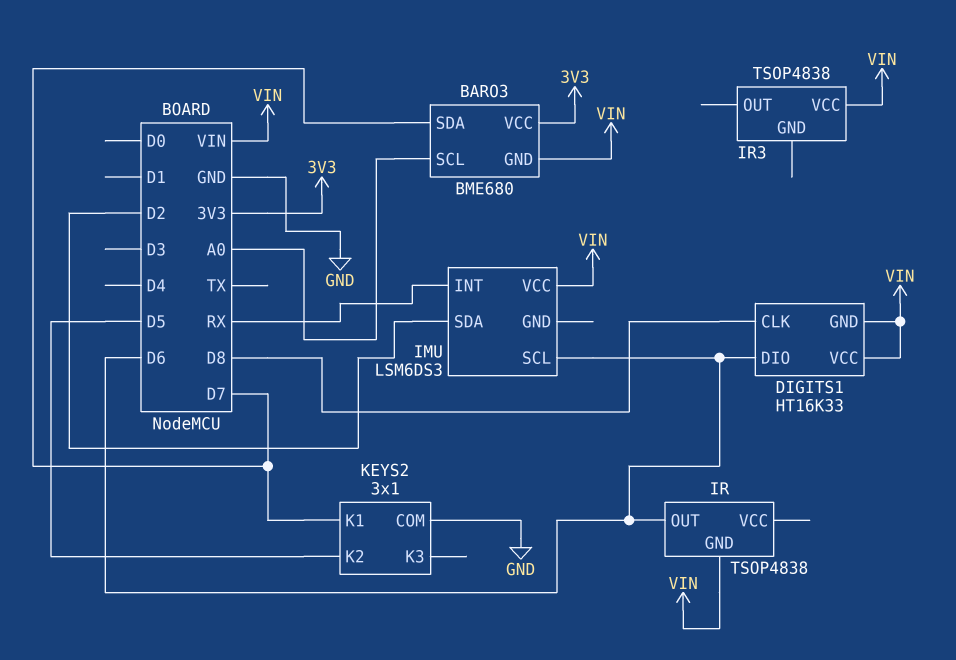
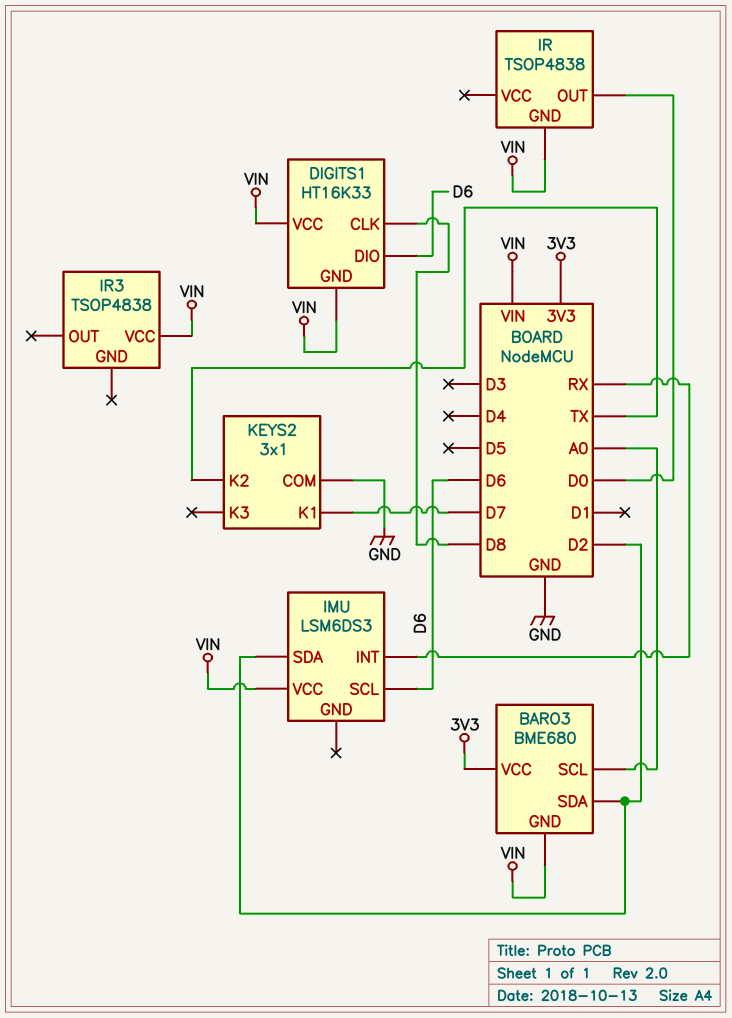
BARO3 pin SDA: D7 -> D2
IR pin OUT: D6 -> D0
KEYS2 pin K2: D5 -> TX

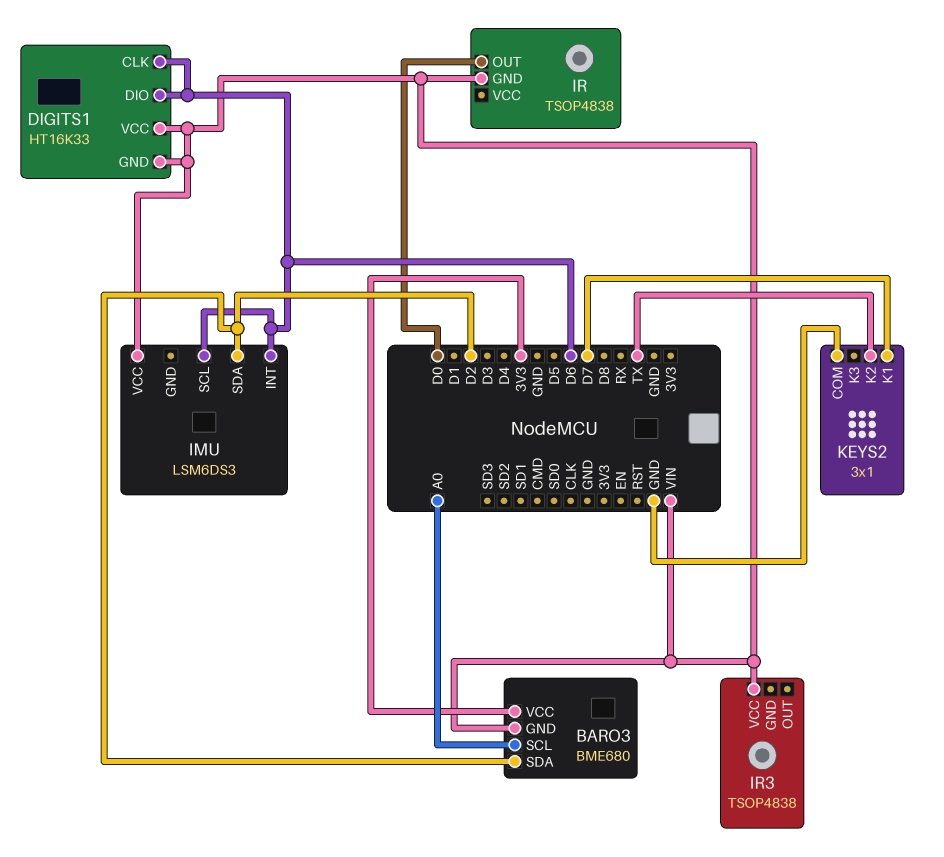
DIGITS1 pin CLK: D8 -> D6
IMU pin INT: RX -> D6

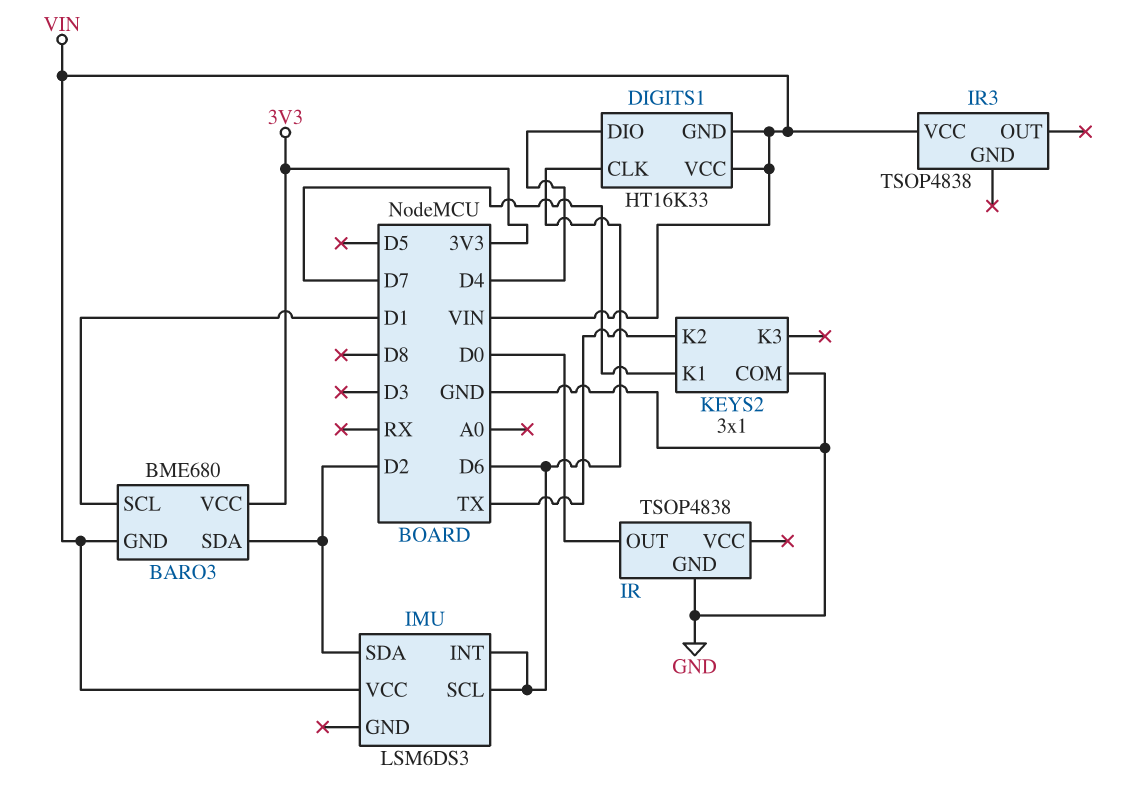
BARO3 pin SCL: A0 -> D1
DIGITS1 pin DIO: D6 -> D4
IR pin GND: VIN -> GND

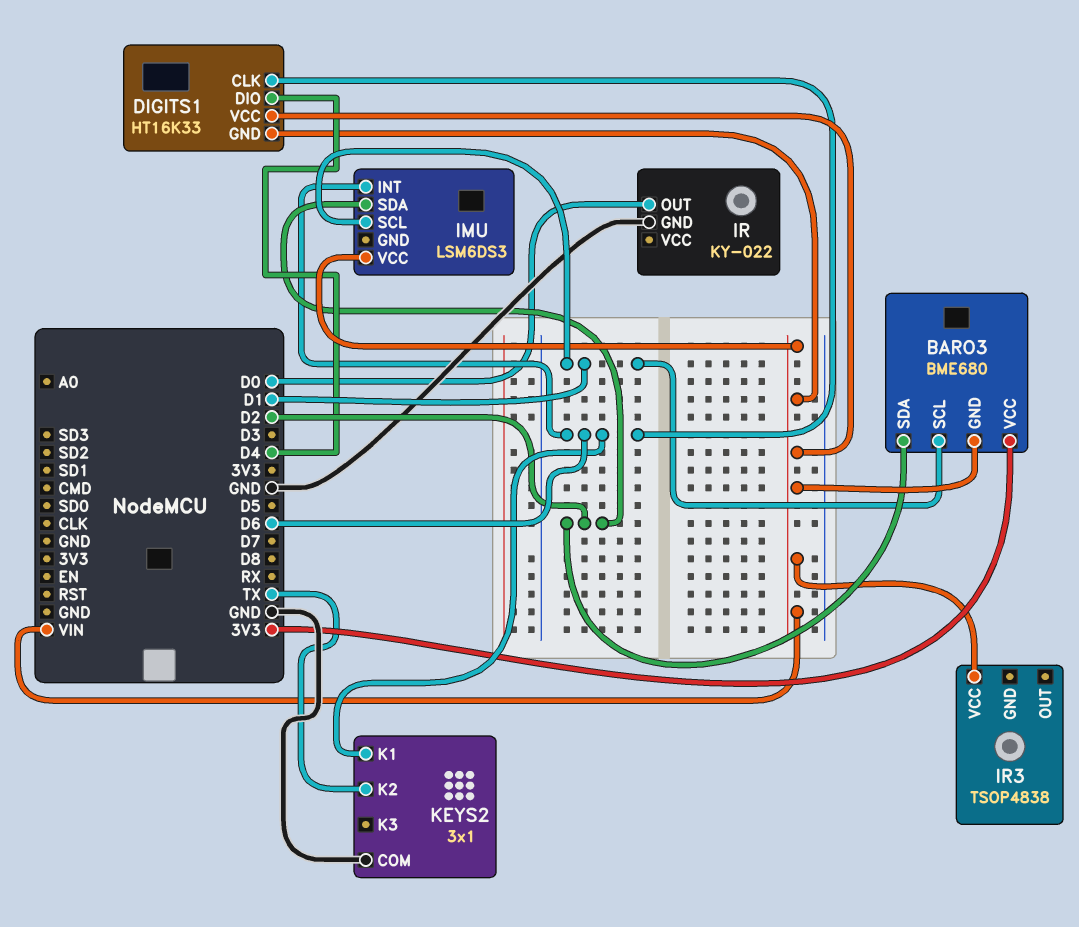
IMU pin SCL: D6 -> D1
IR: TSOP4838 -> KY-022
KEYS2 pin K1: D7 -> D6

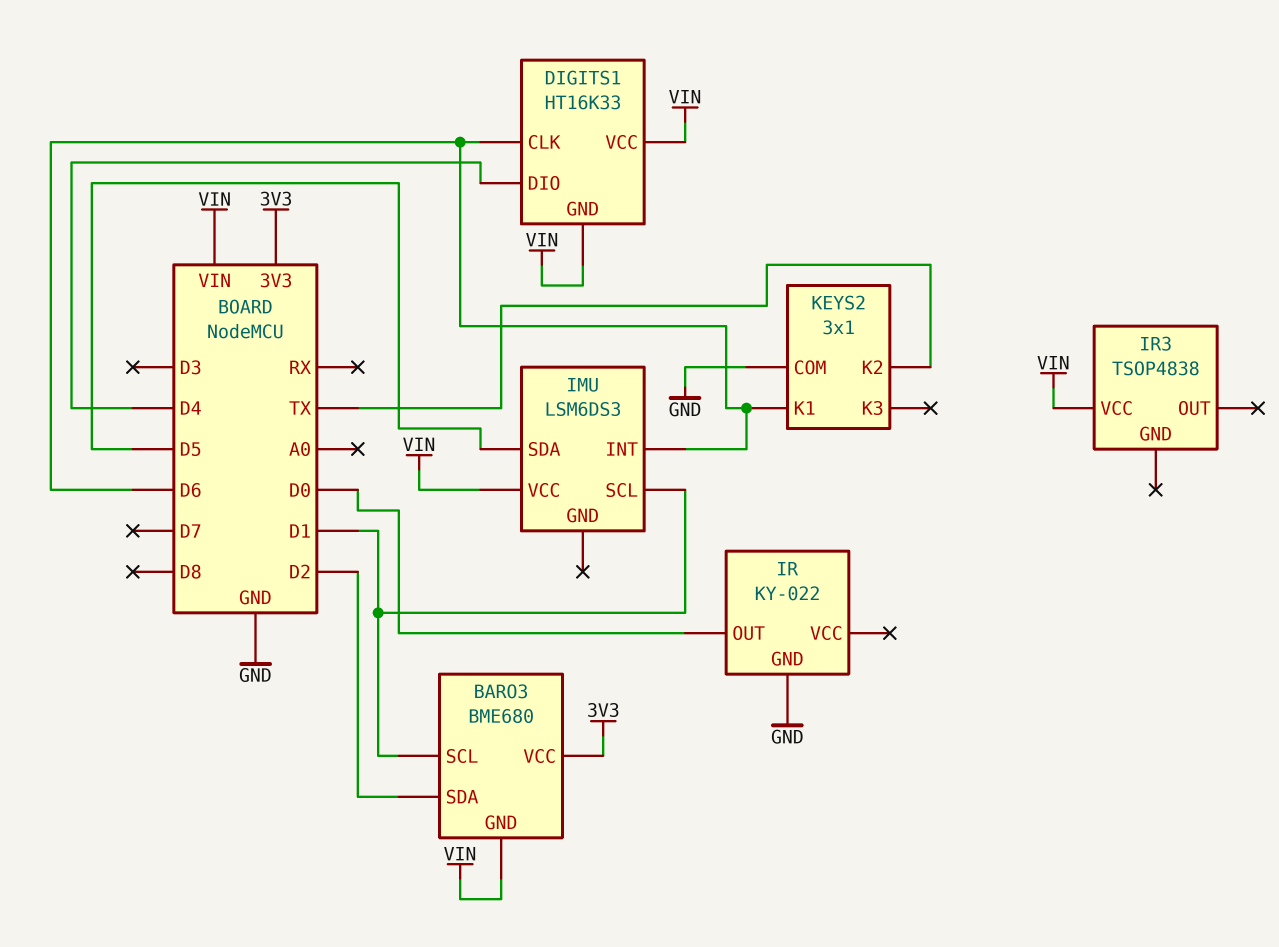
IMU pin SDA: D2 -> D5

